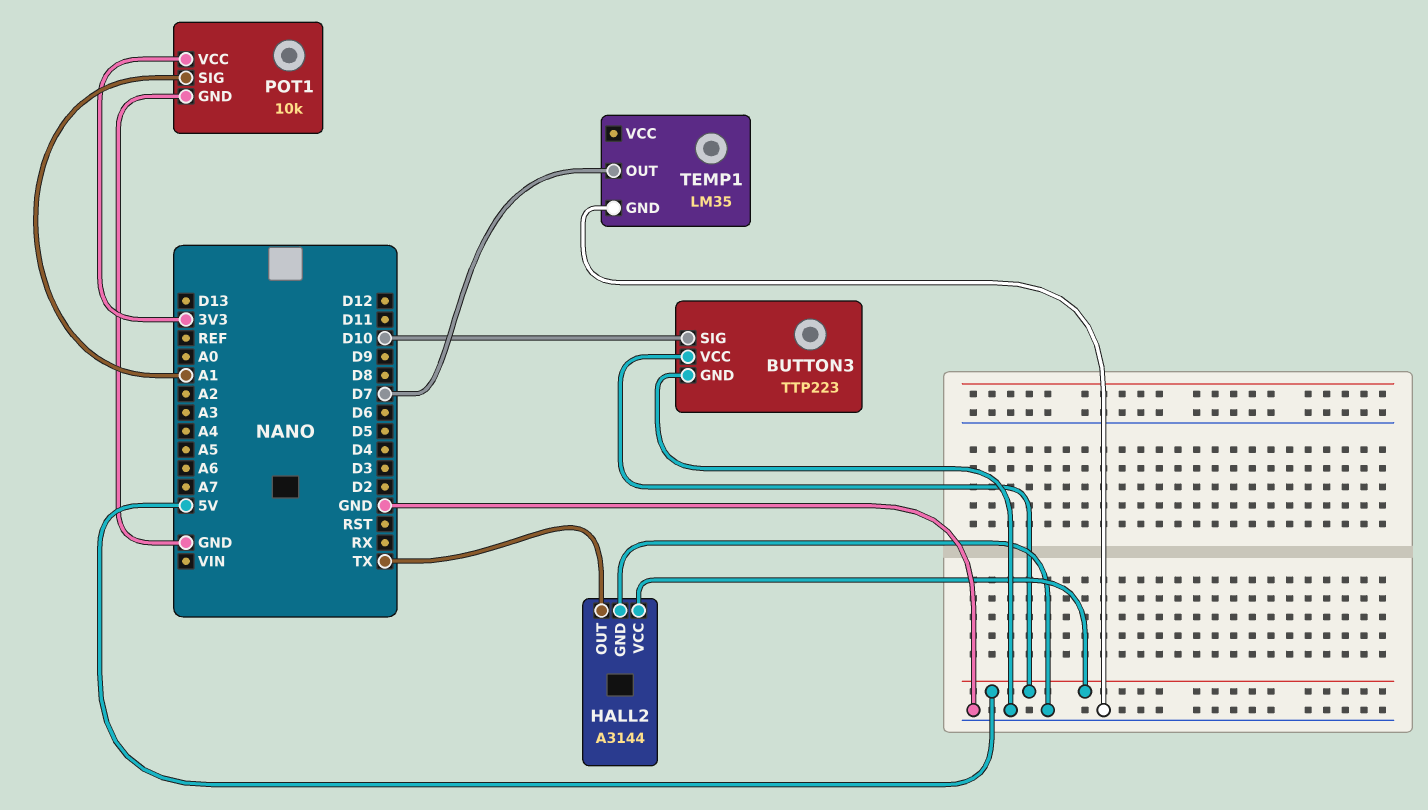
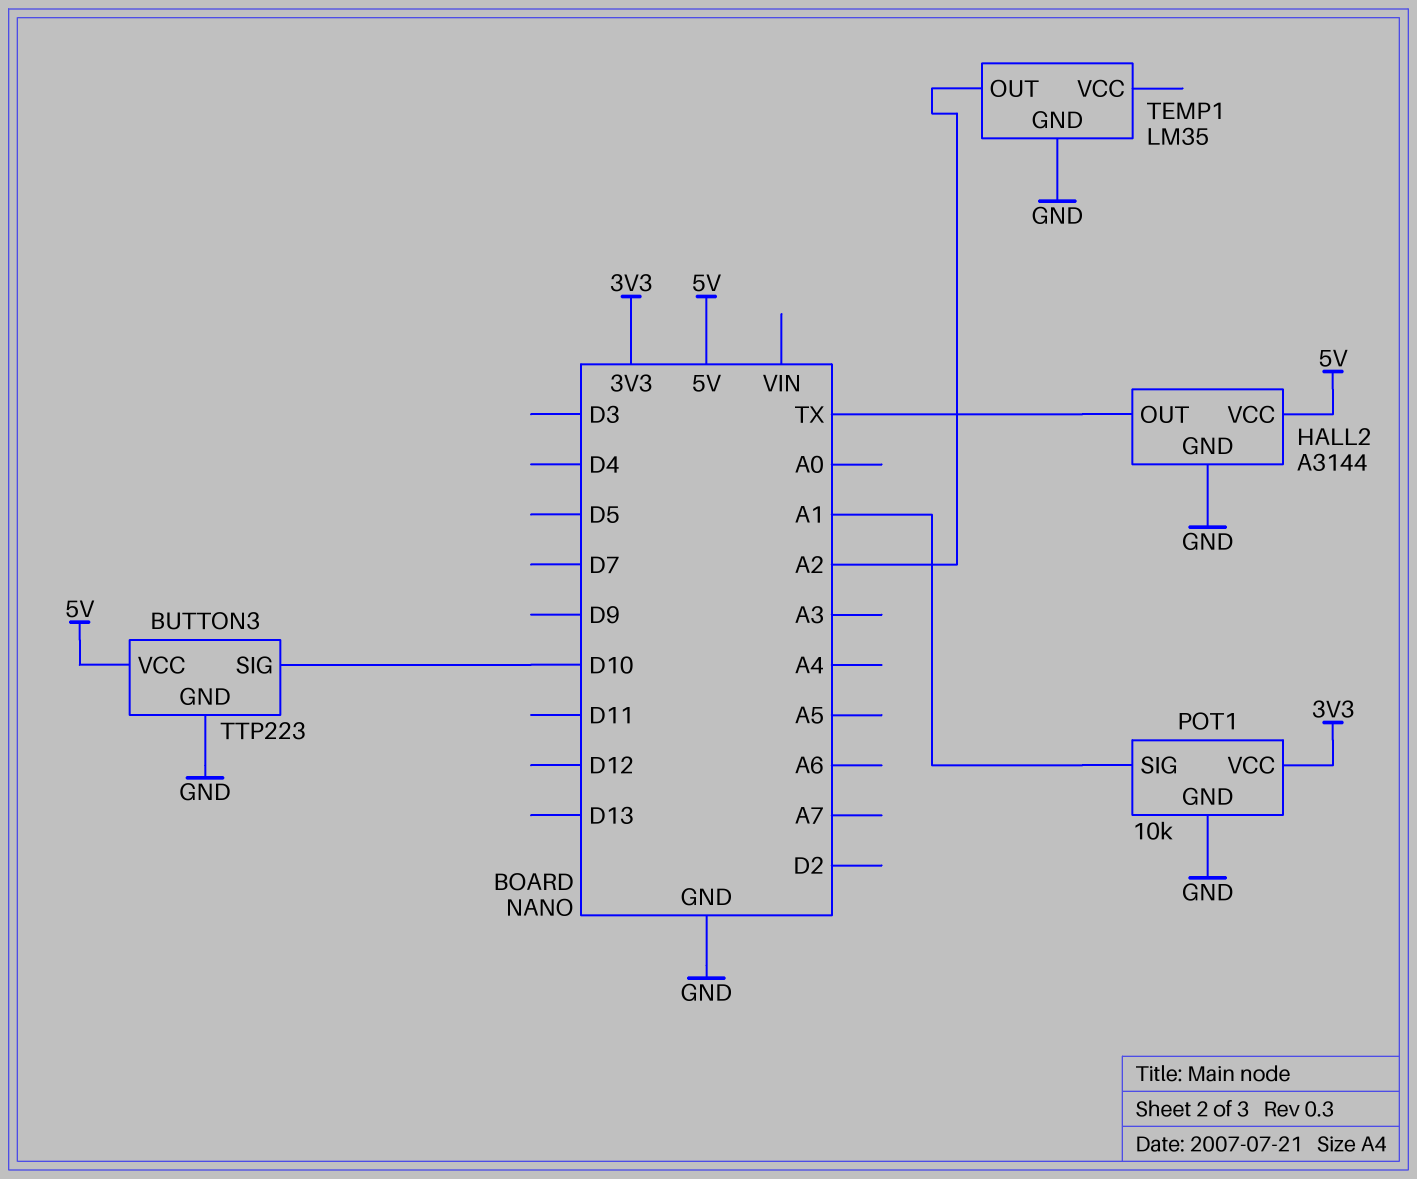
TEMP1 pin OUT: D7 -> A2

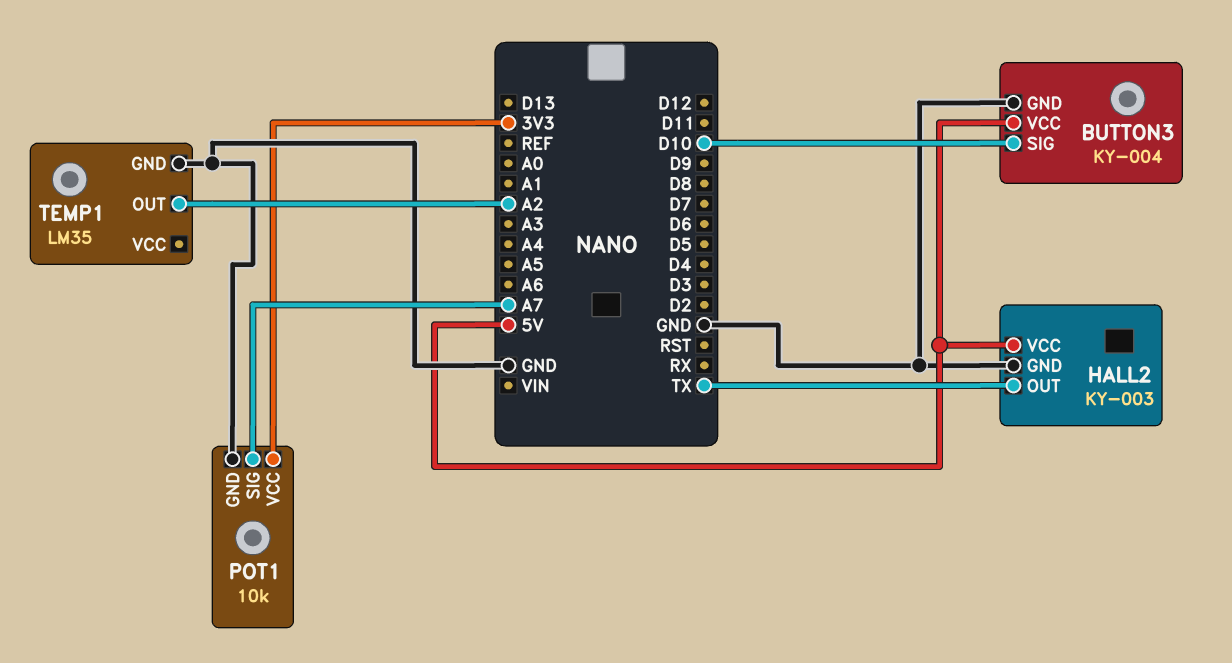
BUTTON3: TTP223 -> KY-004
HALL2: A3144 -> KY-003
POT1 pin SIG: A1 -> A7

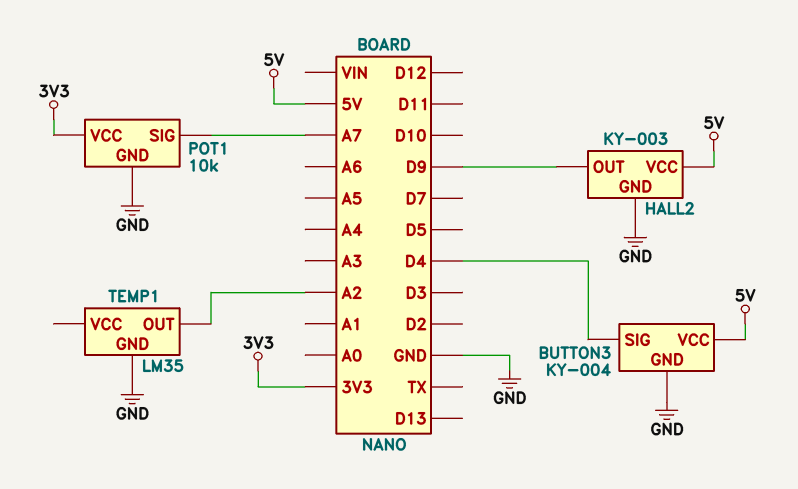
BUTTON3 pin SIG: D10 -> D4
HALL2 pin OUT: TX -> D9

